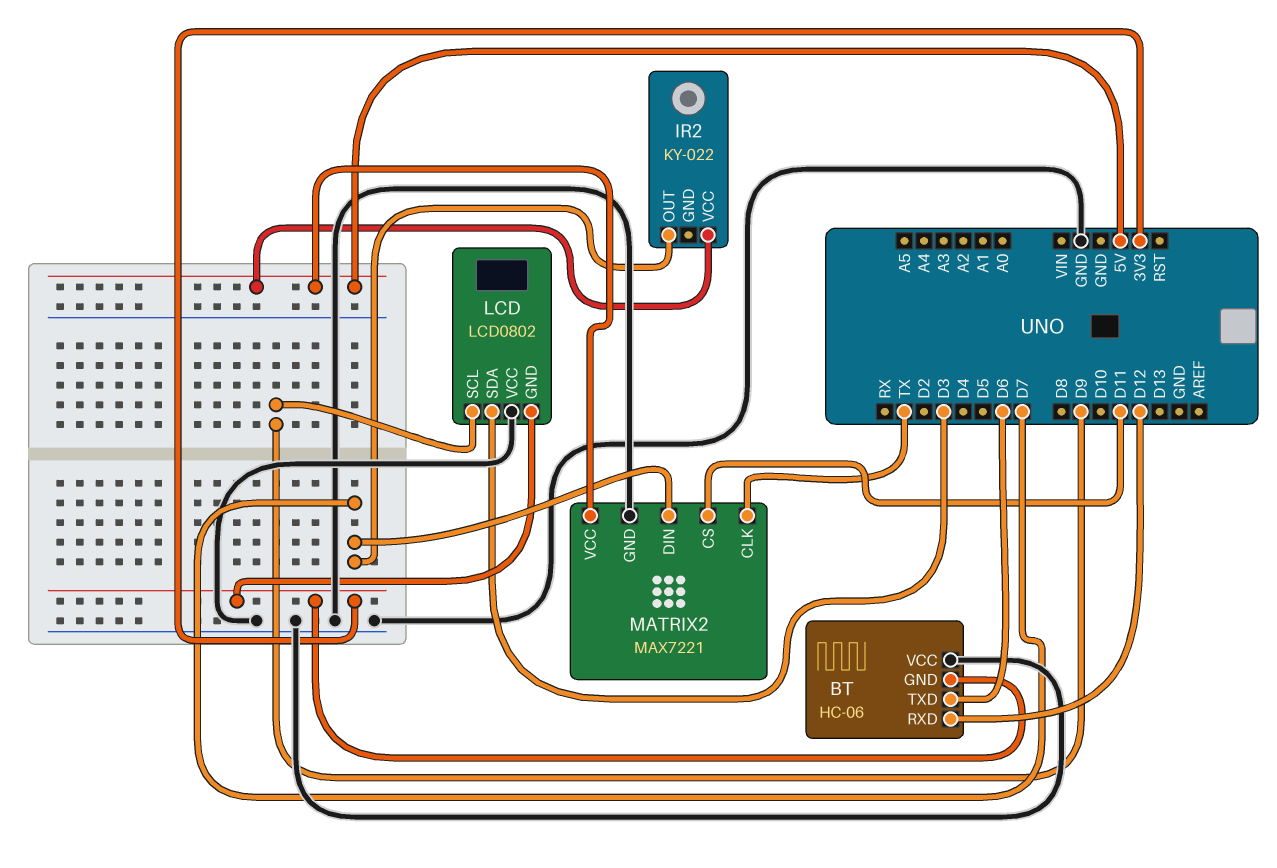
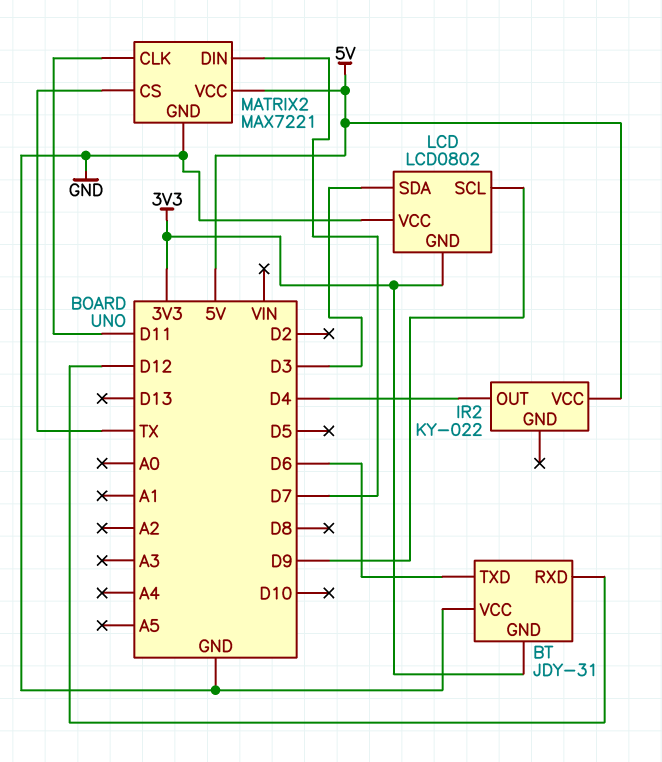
BT: HC-06 -> JDY-31
IR2 pin OUT: D7 -> D4
MATRIX2 pin CLK: TX -> D11
MATRIX2 pin CS: D11 -> TX

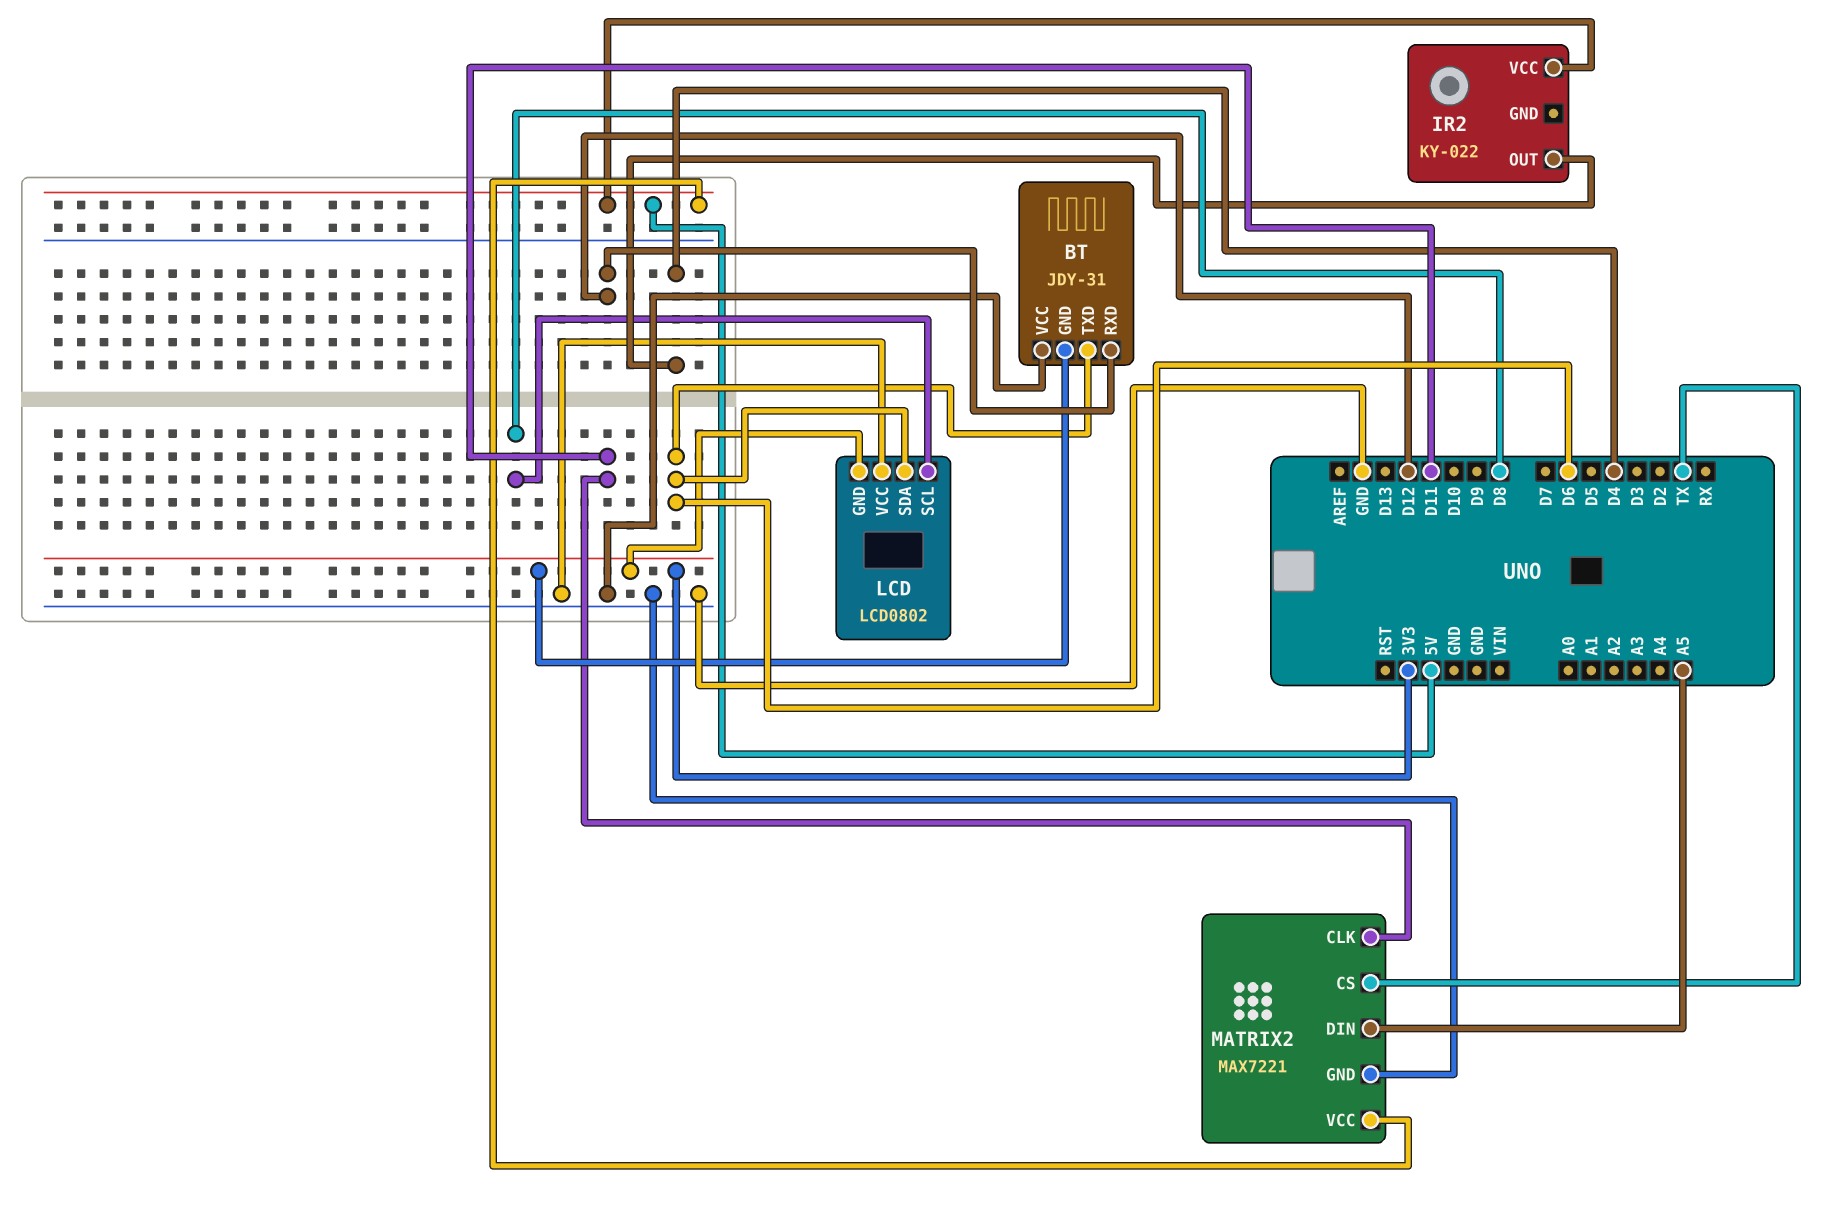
LCD pin SCL: D9 -> D8
LCD pin SDA: D3 -> D6
MATRIX2 pin DIN: D7 -> A5

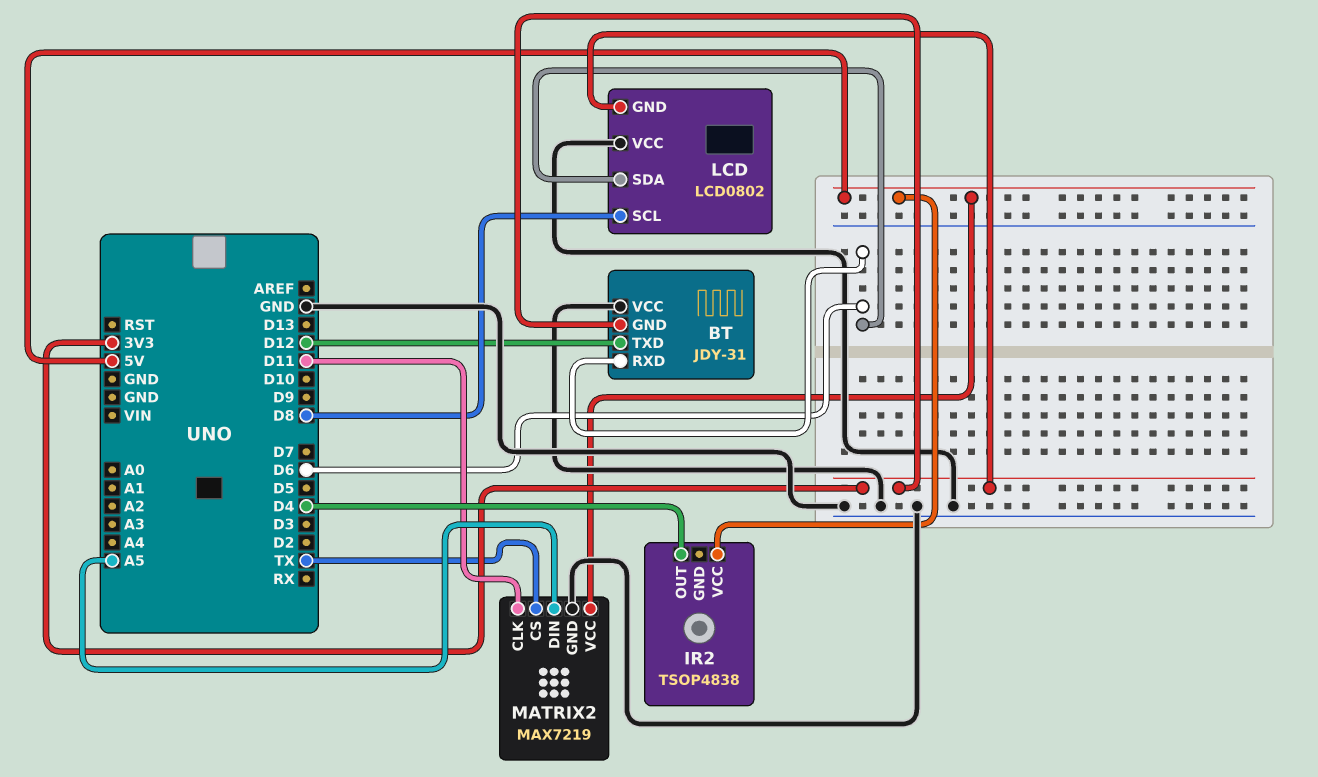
BT pin RXD: D12 -> D6
BT pin TXD: D6 -> D12
IR2: KY-022 -> TSOP4838
MATRIX2: MAX7221 -> MAX7219

